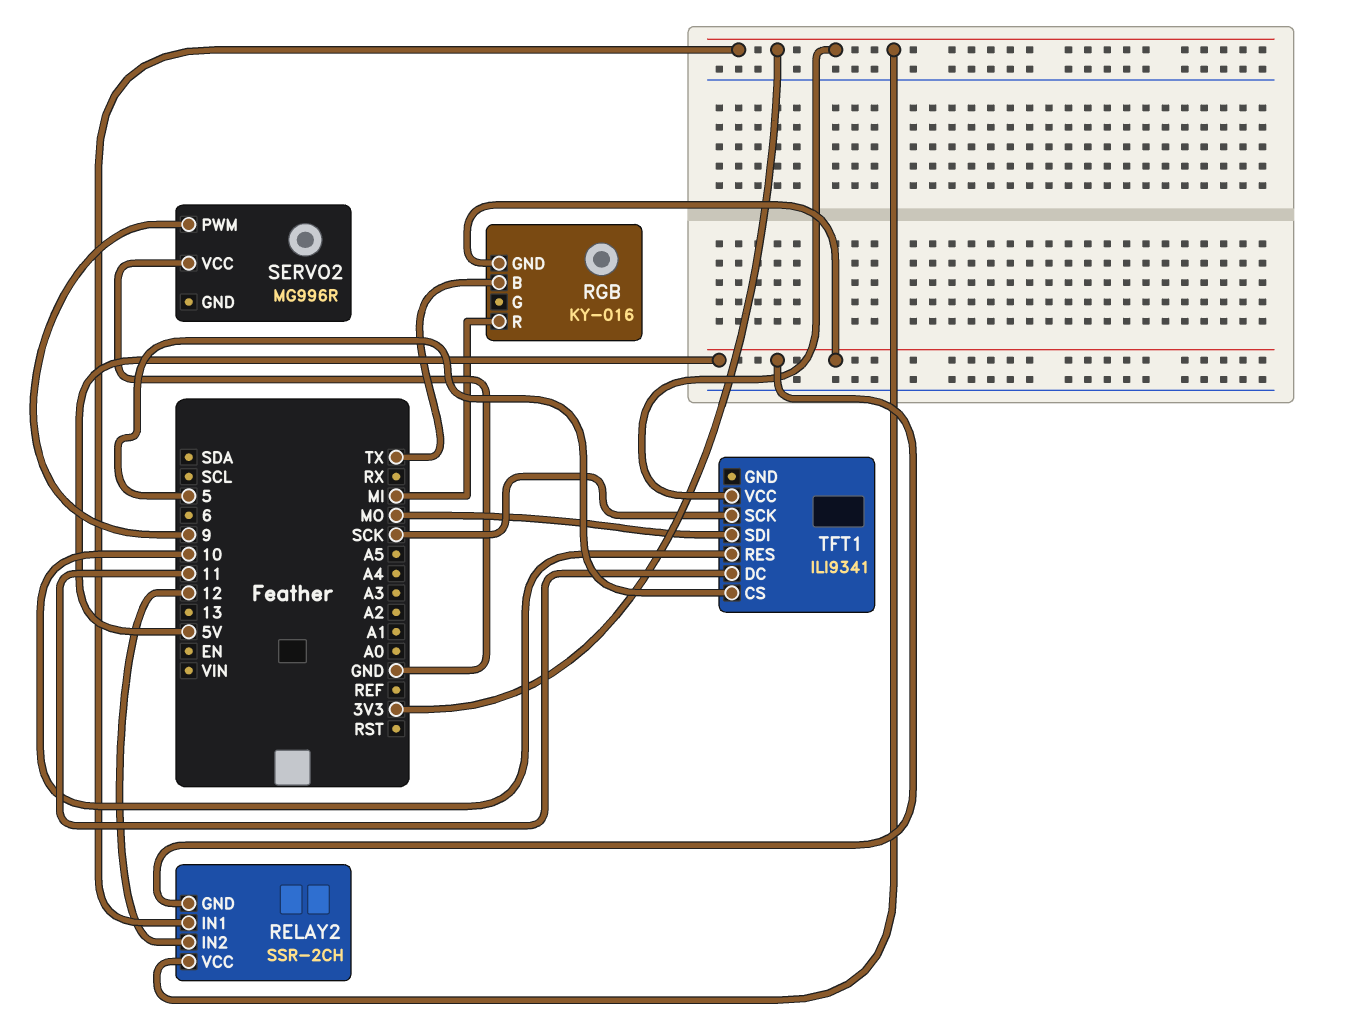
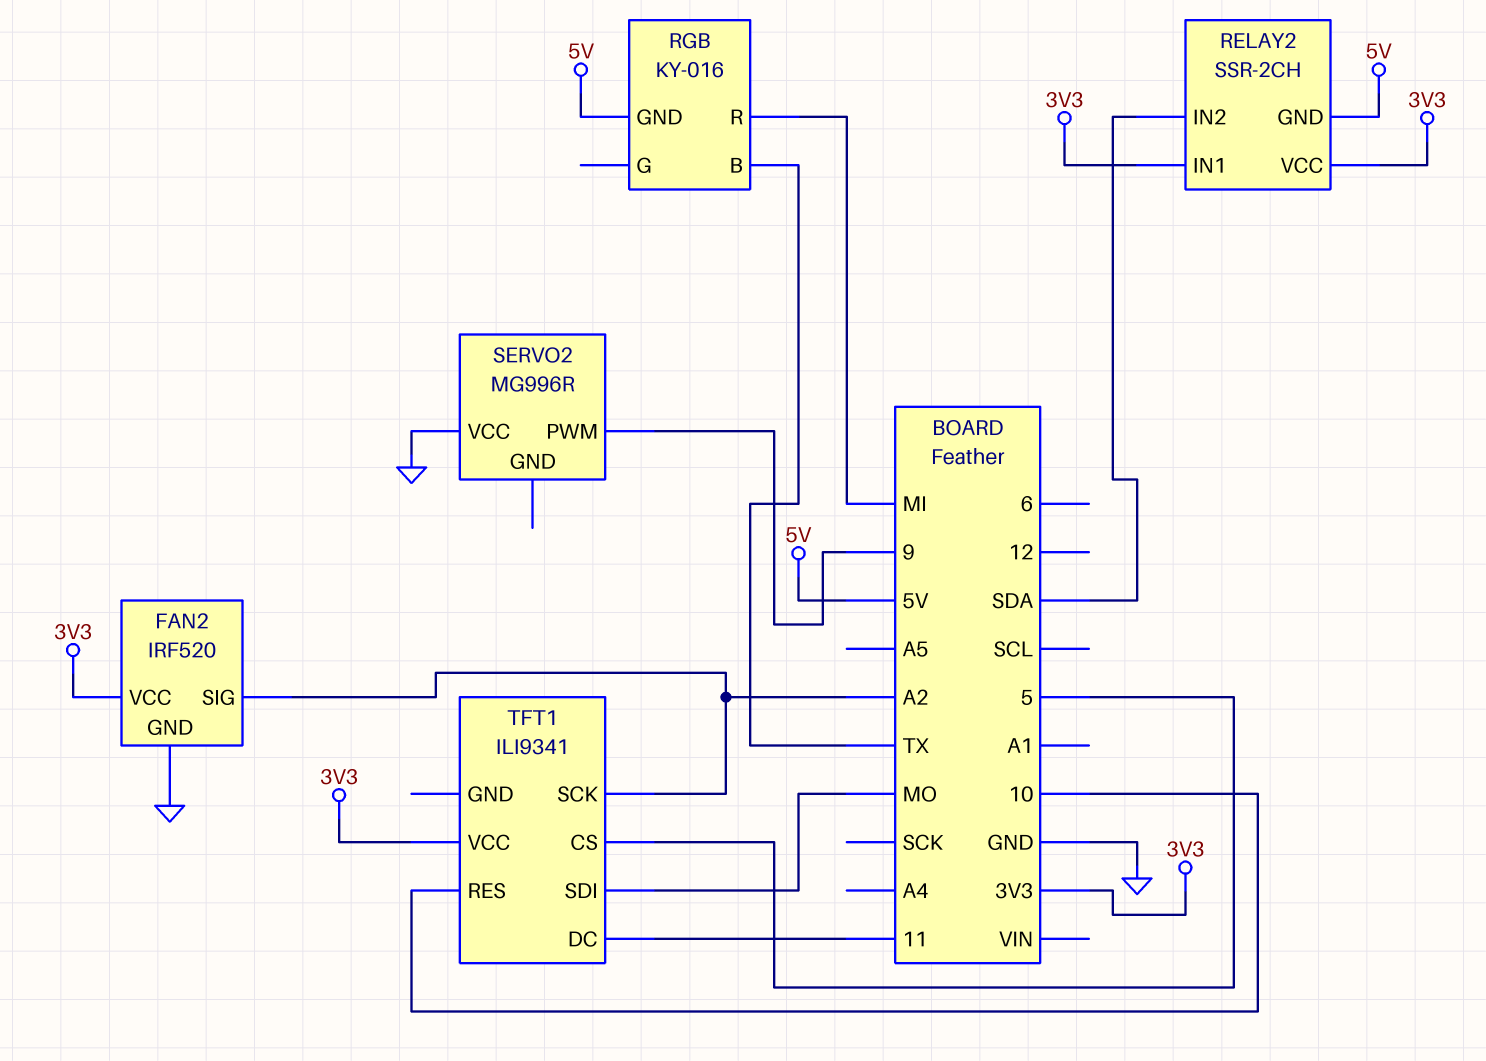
FAN2: none -> IRF520
FAN2 pin GND: none -> GND
FAN2 pin SIG: none -> A2
FAN2 pin VCC: none -> 3V3
RELAY2 pin IN2: 12 -> SDA
TFT1 pin SCK: SCK -> A2

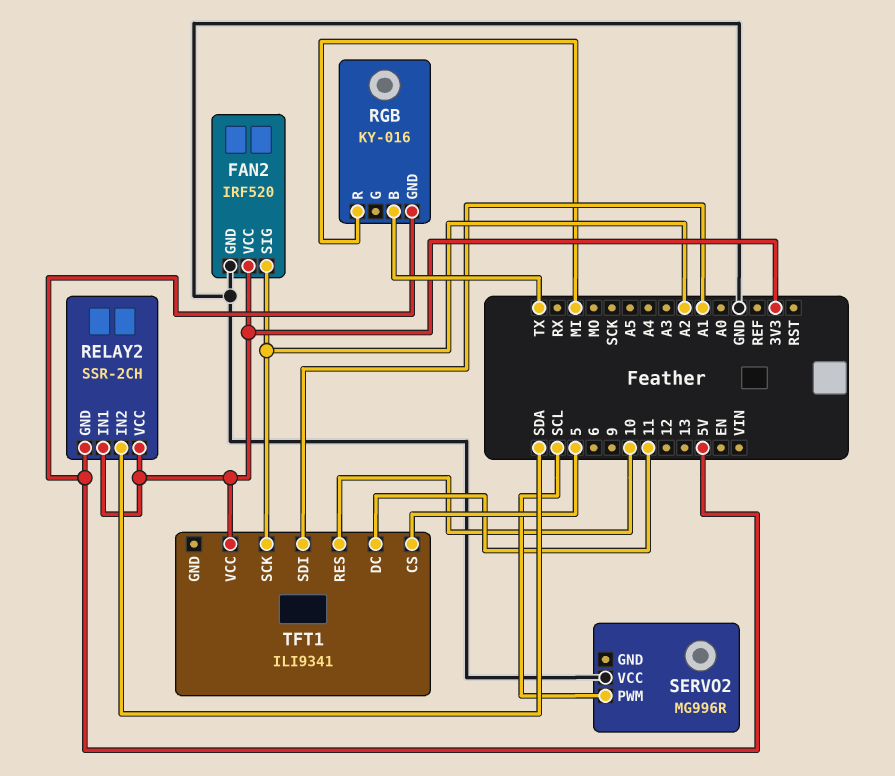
SERVO2 pin PWM: 9 -> SCL
TFT1 pin SDI: MO -> A1

